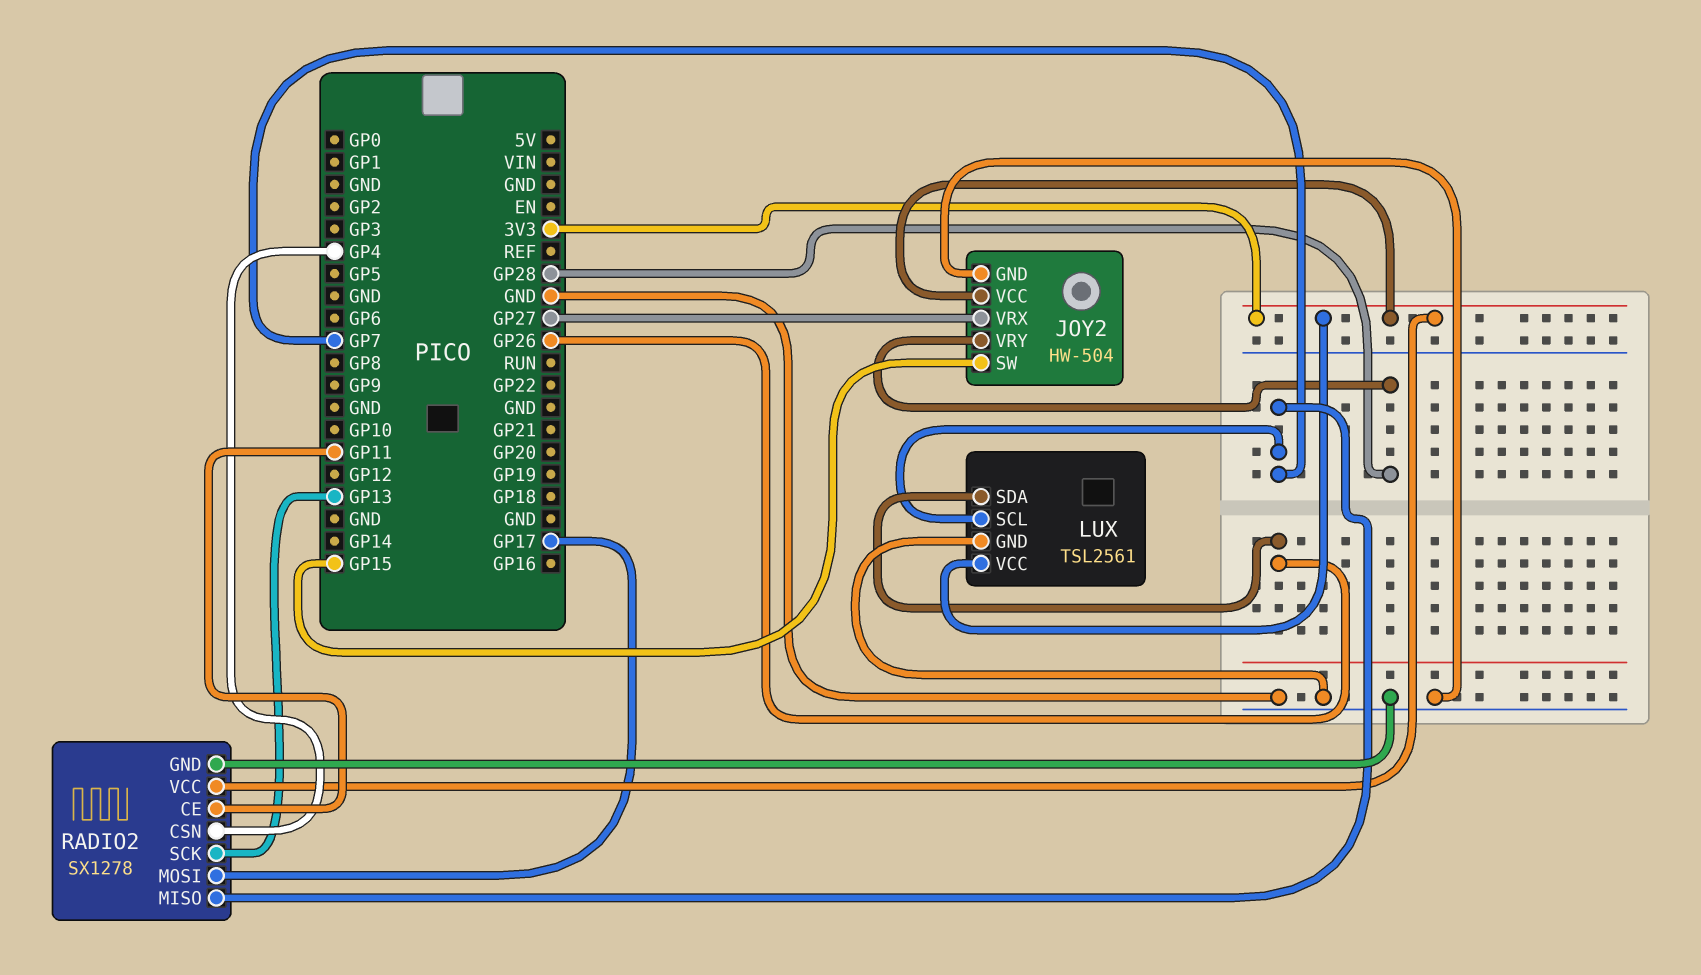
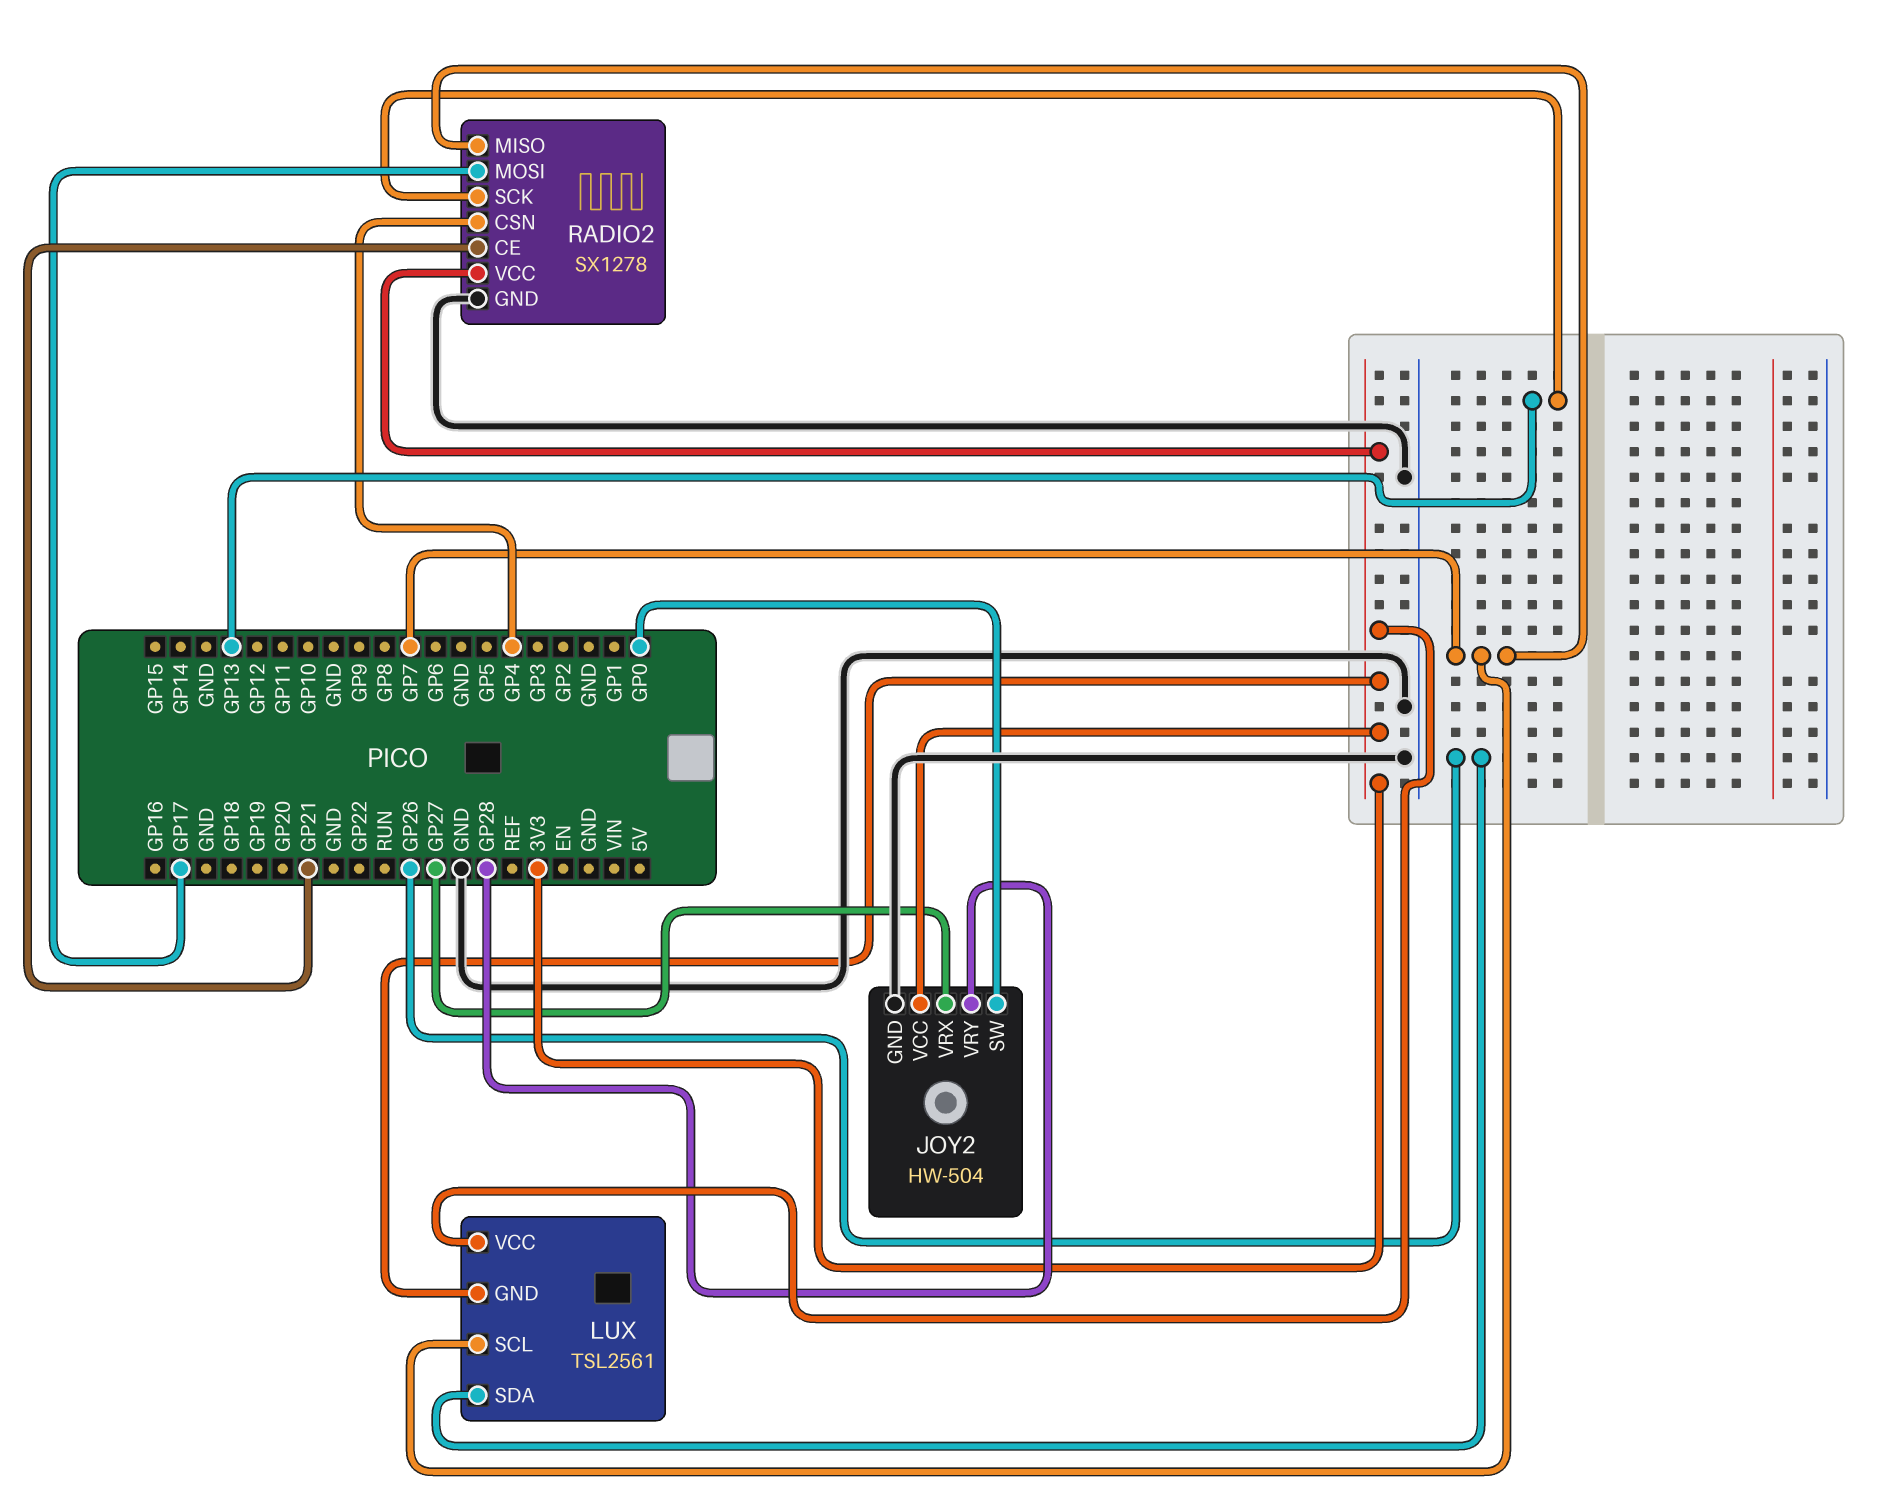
JOY2 pin SW: GP15 -> GP0
LUX pin GND: GND -> 3V3
RADIO2 pin CE: GP11 -> GP21

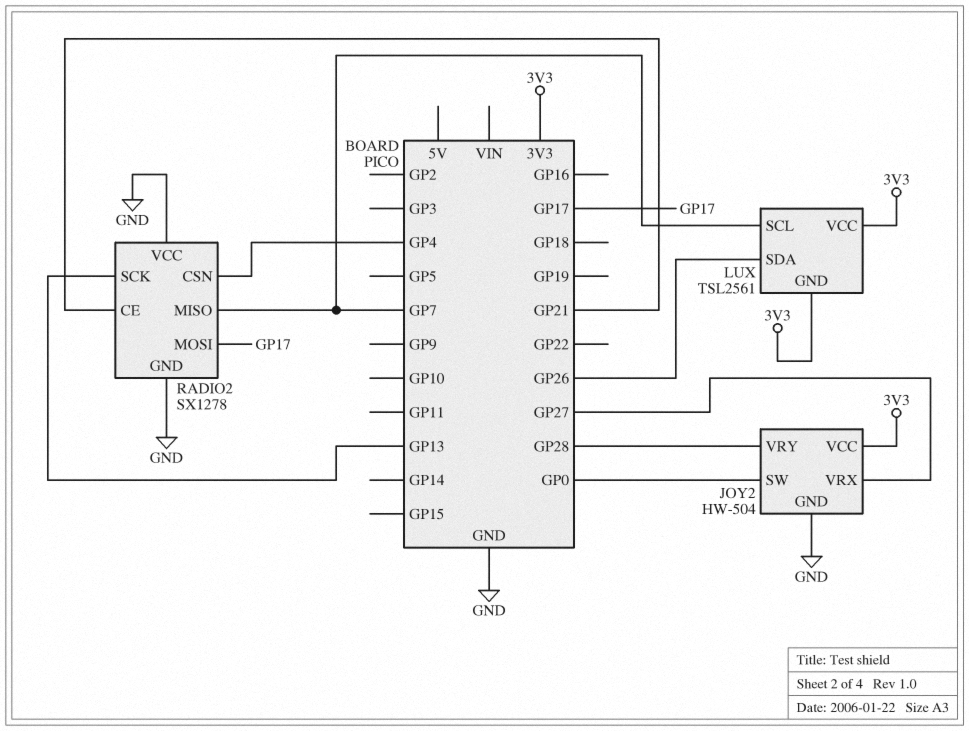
RADIO2 pin VCC: 3V3 -> GND

